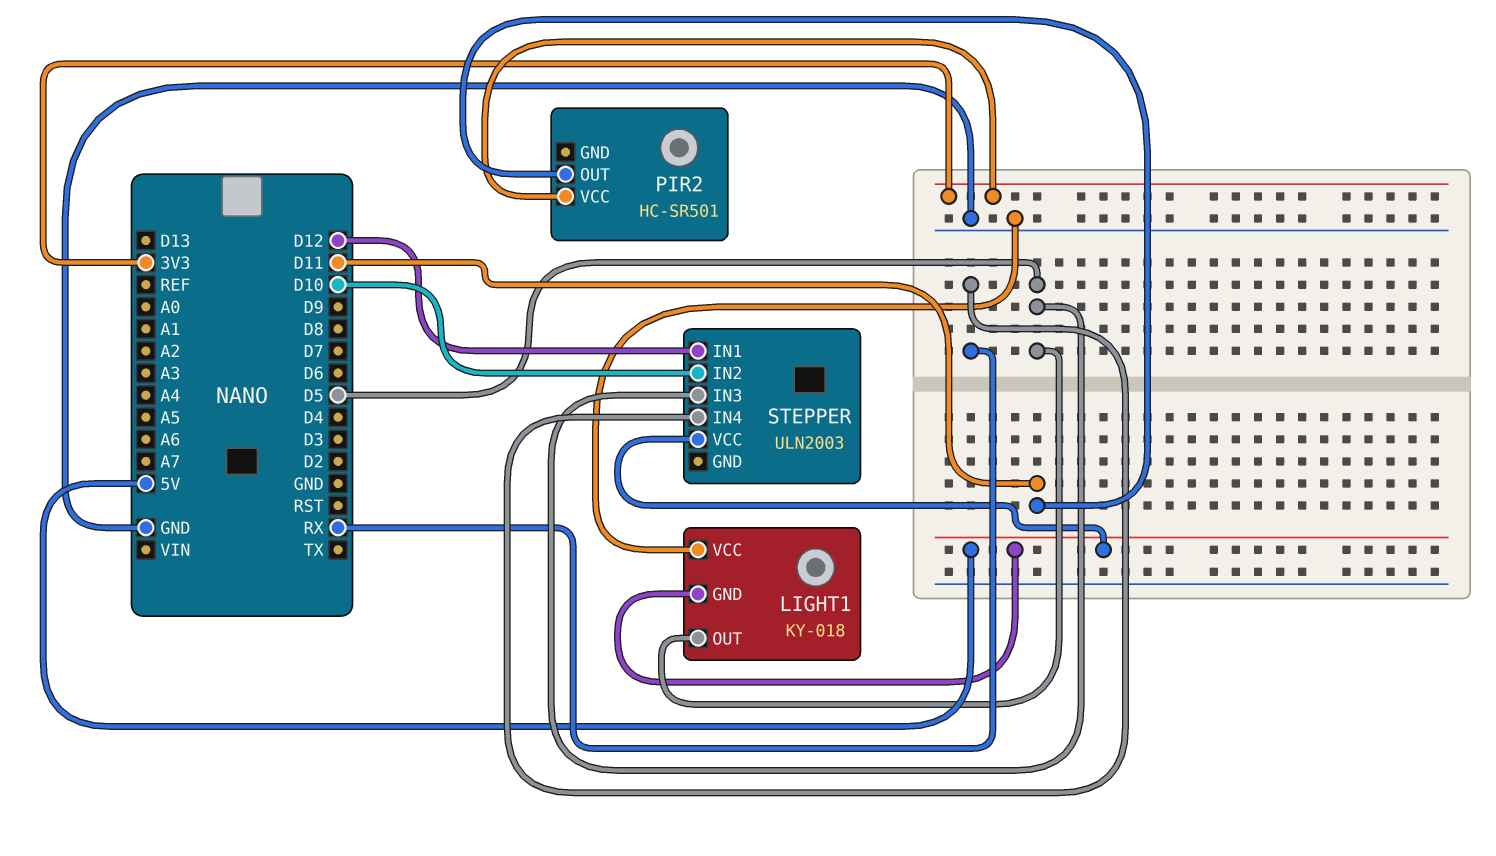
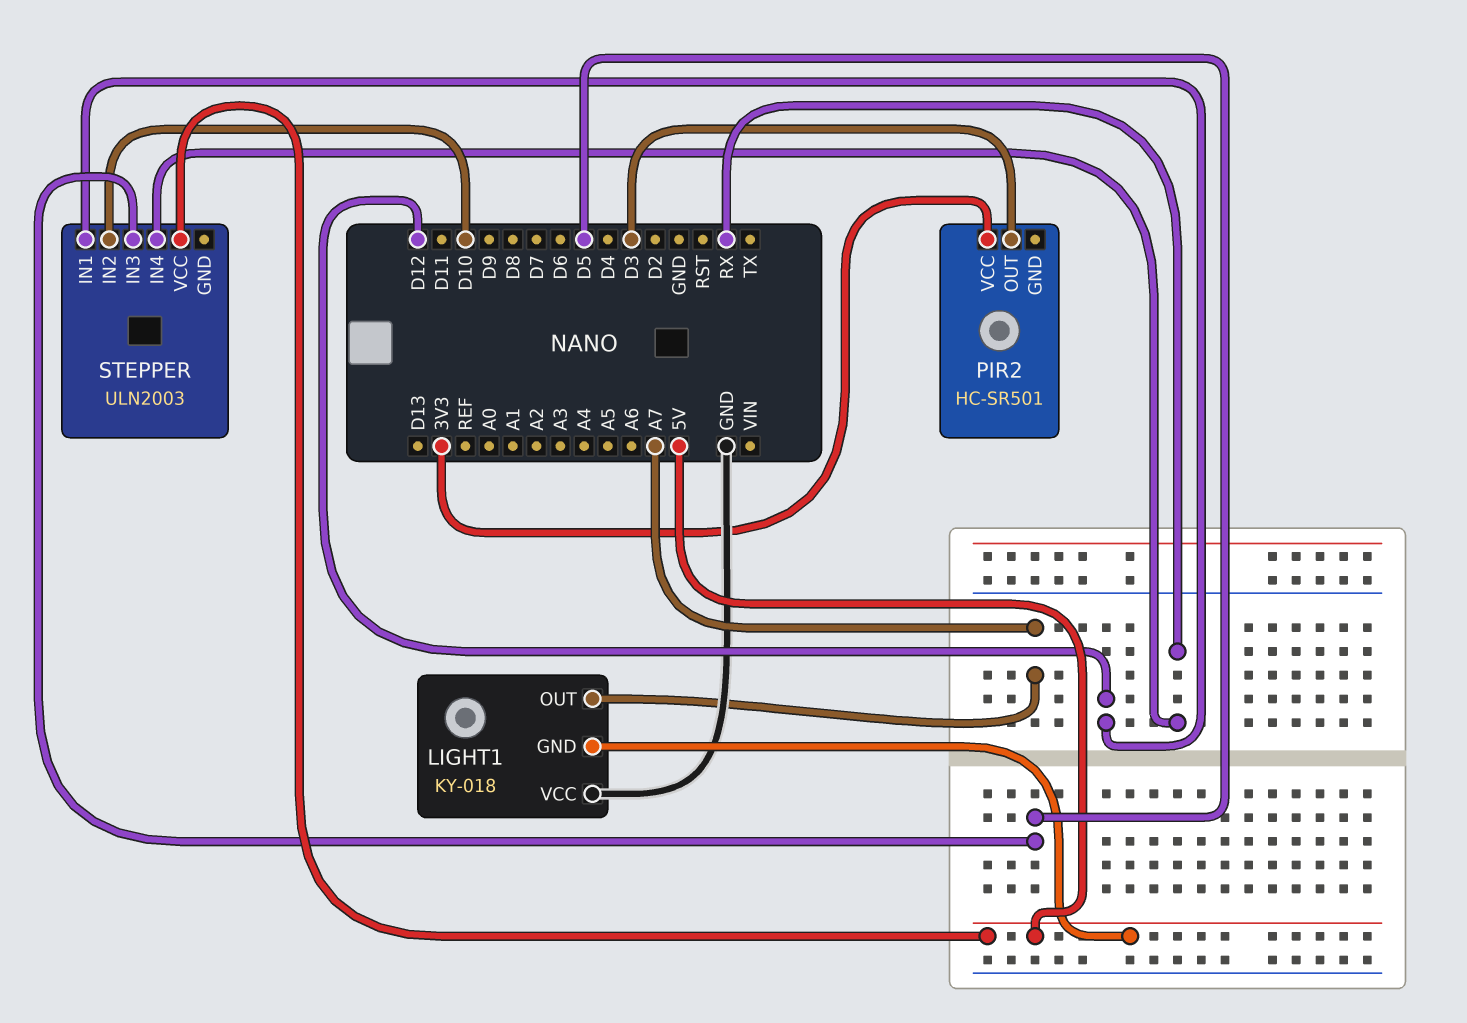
LIGHT1 pin OUT: D5 -> A7
PIR2 pin OUT: D11 -> D3

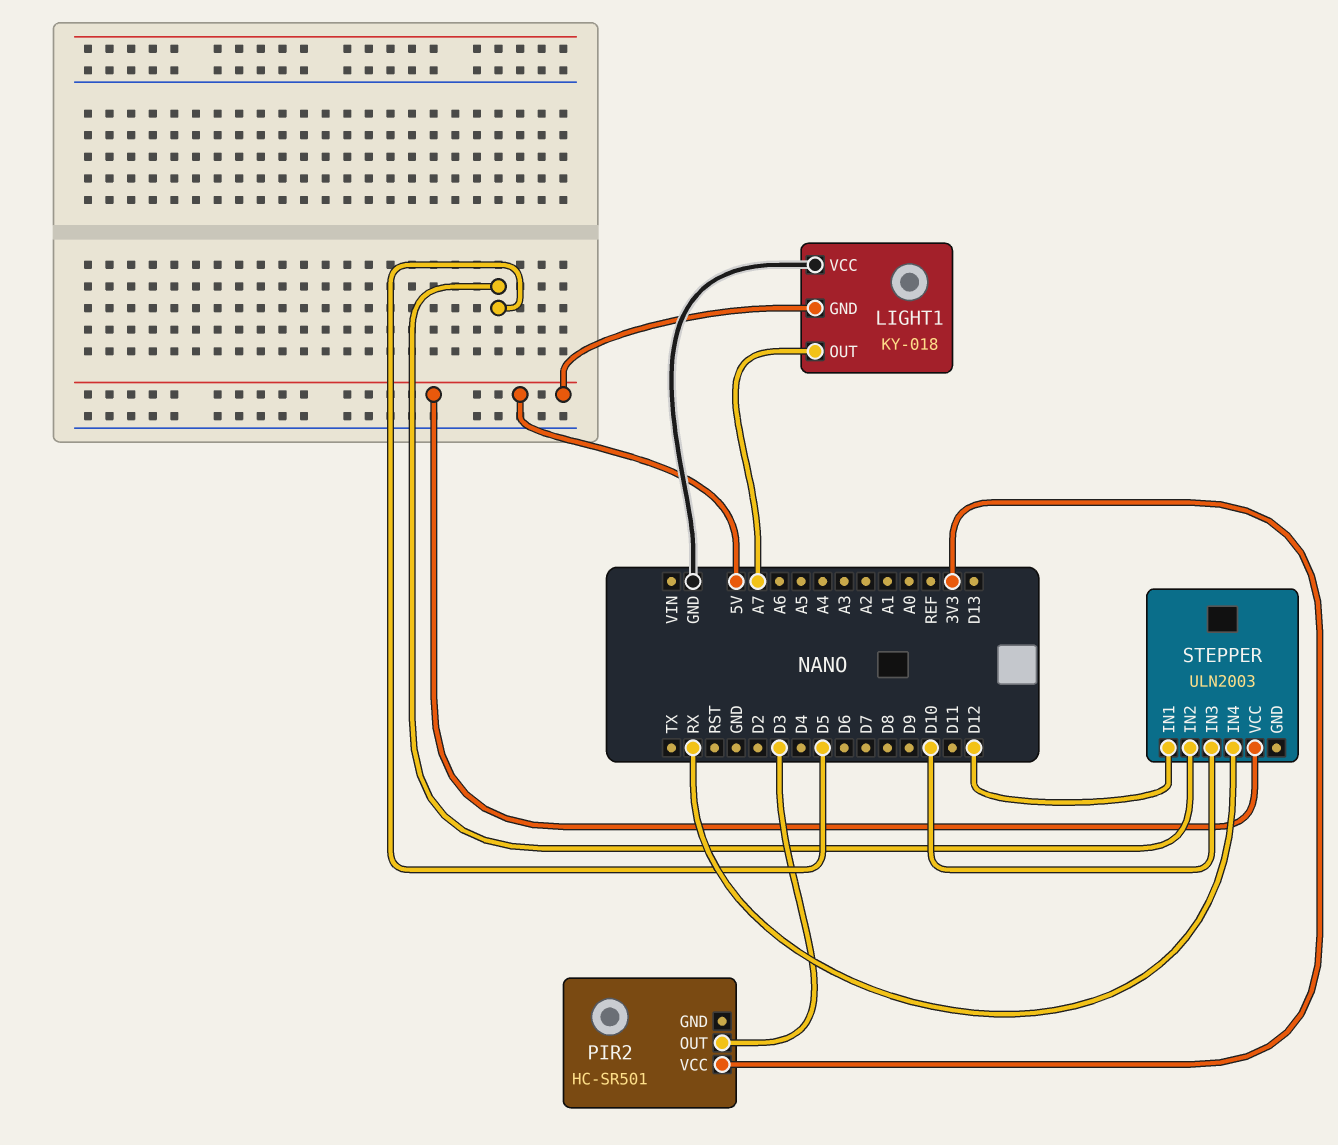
STEPPER pin IN2: D10 -> D5
STEPPER pin IN3: D5 -> D10

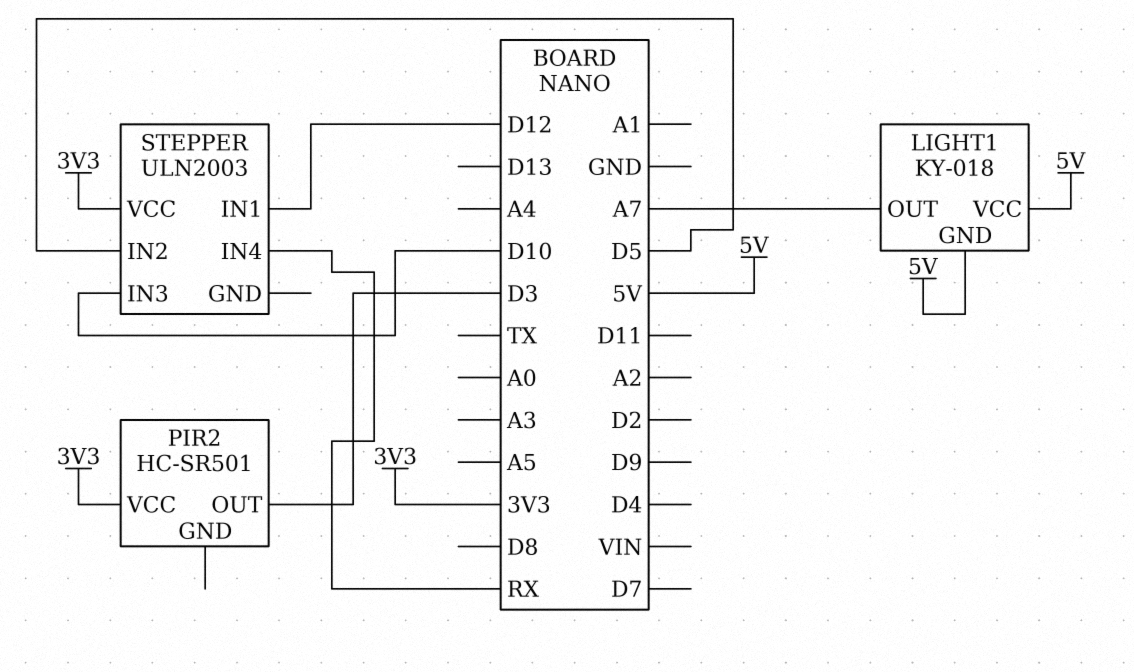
LIGHT1 pin VCC: GND -> 5V
STEPPER pin VCC: 5V -> 3V3

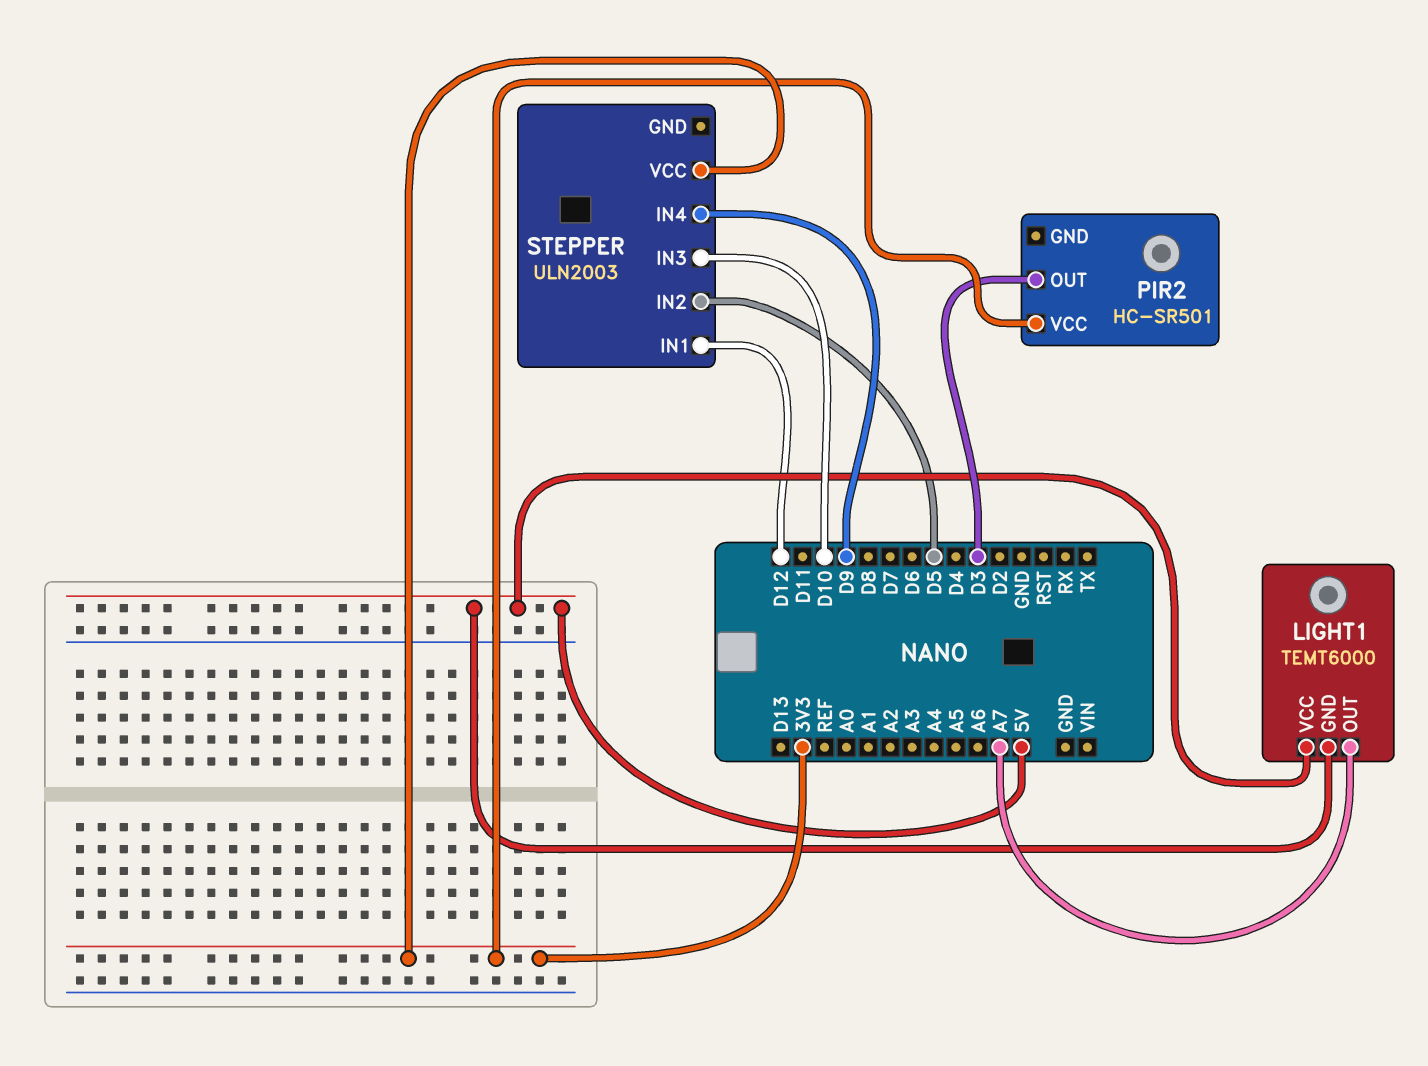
LIGHT1: KY-018 -> TEMT6000
STEPPER pin IN4: RX -> D9

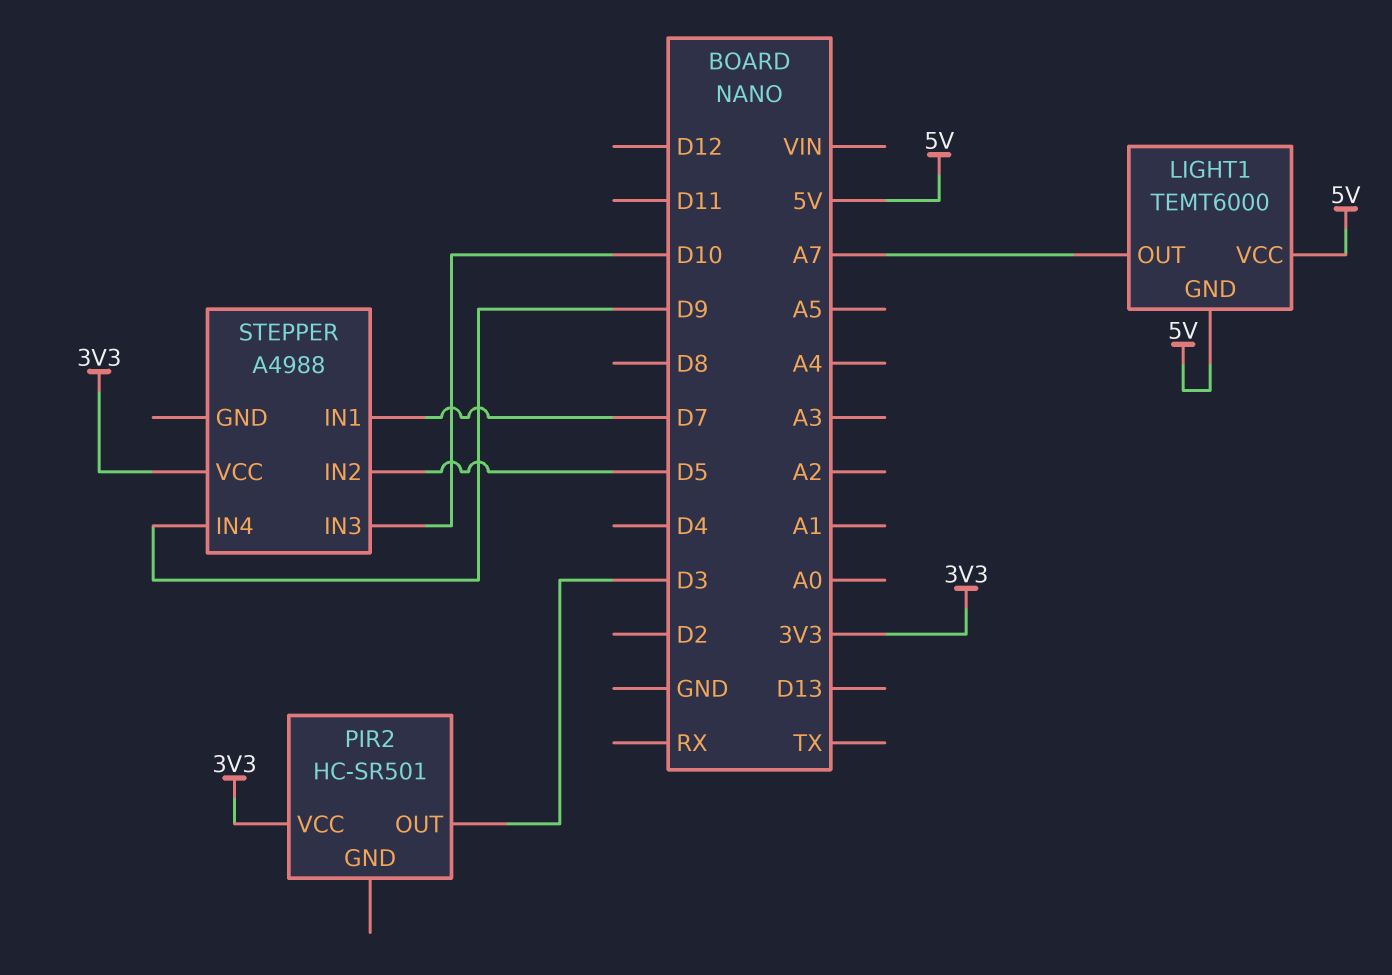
STEPPER: ULN2003 -> A4988
STEPPER pin IN1: D12 -> D7

